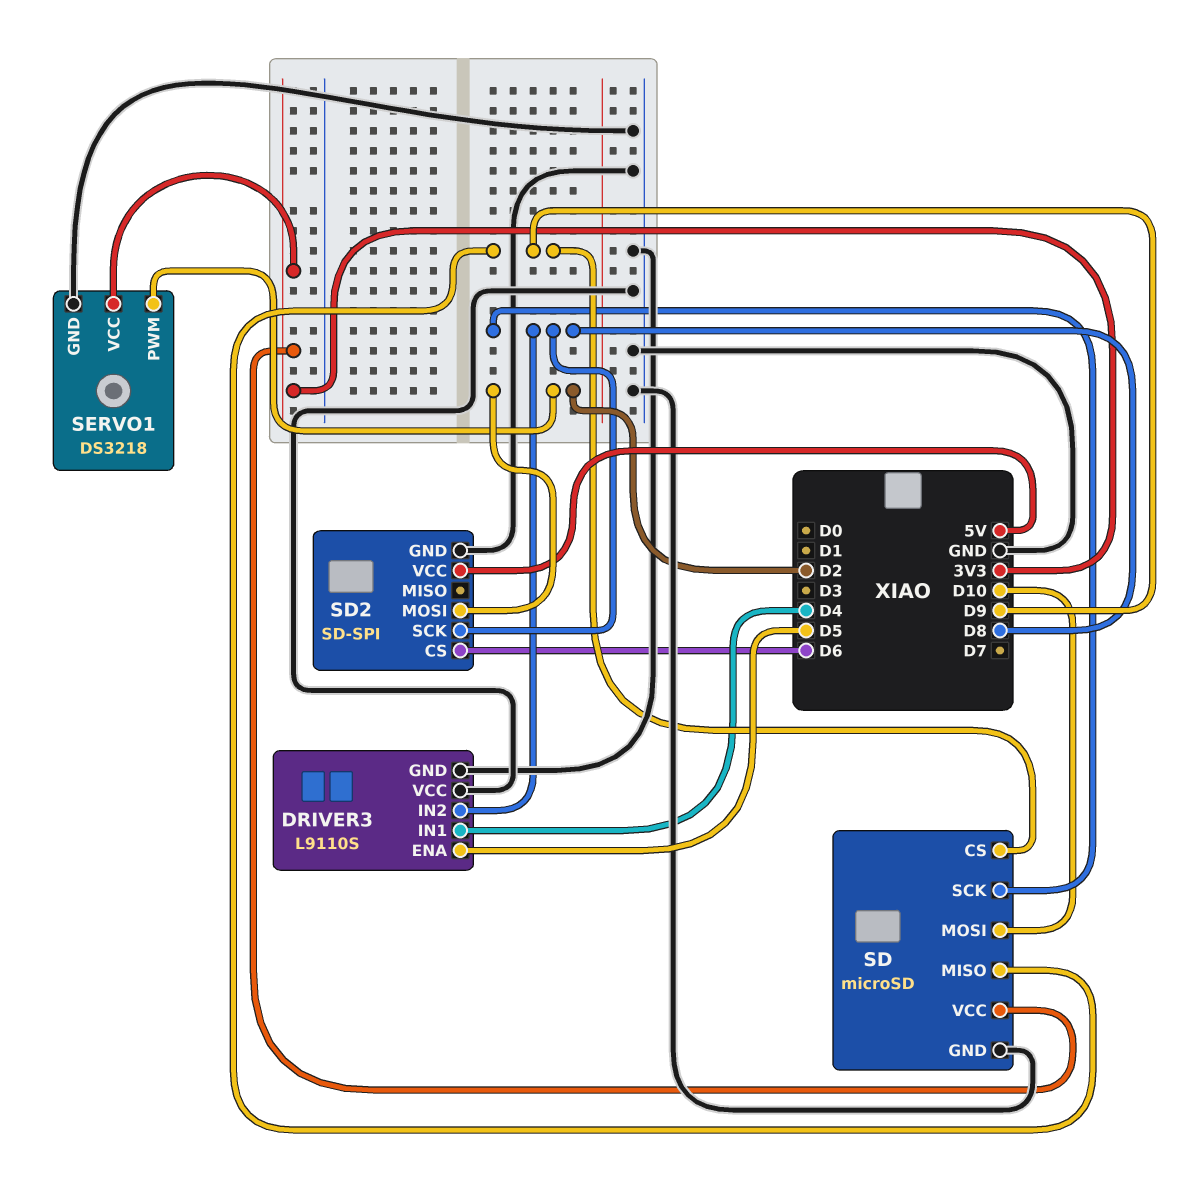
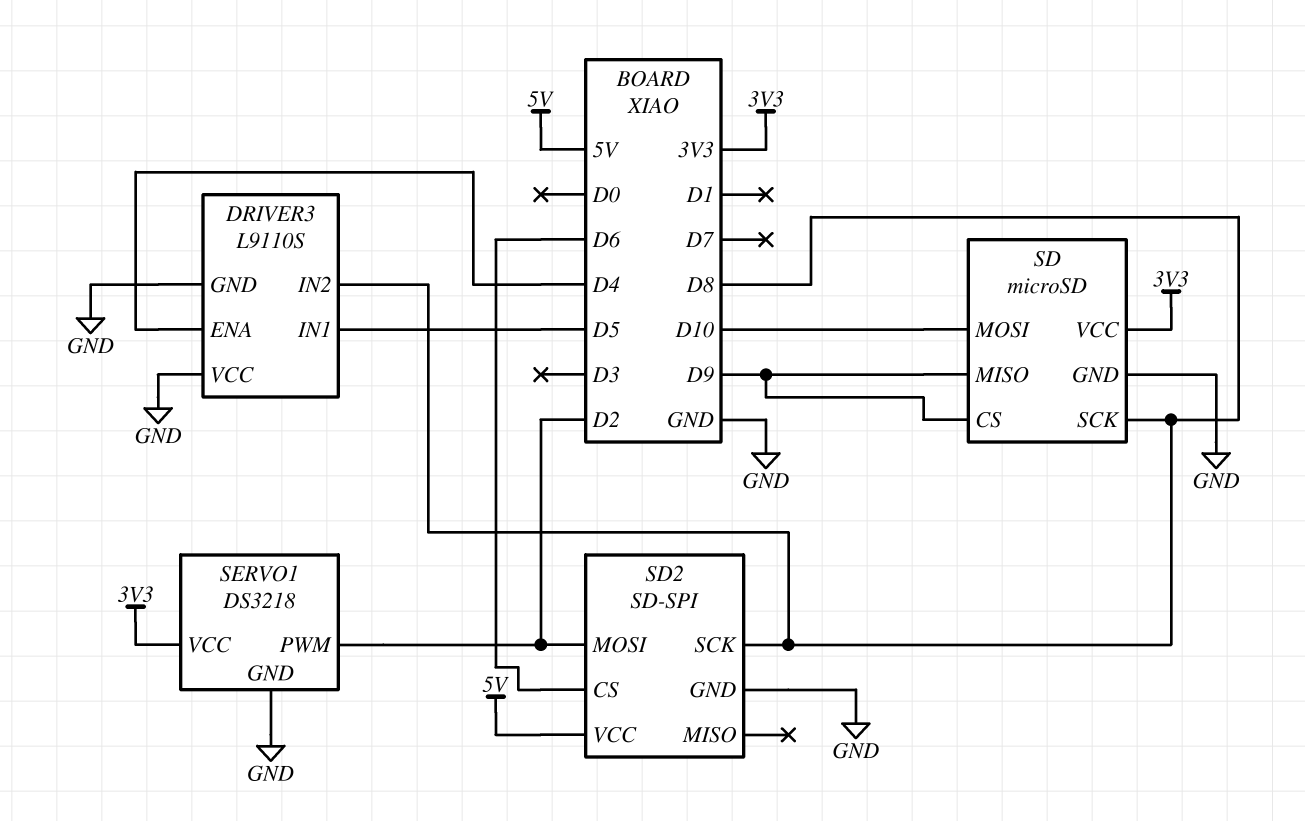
DRIVER3 pin ENA: D5 -> D4
DRIVER3 pin IN1: D4 -> D5

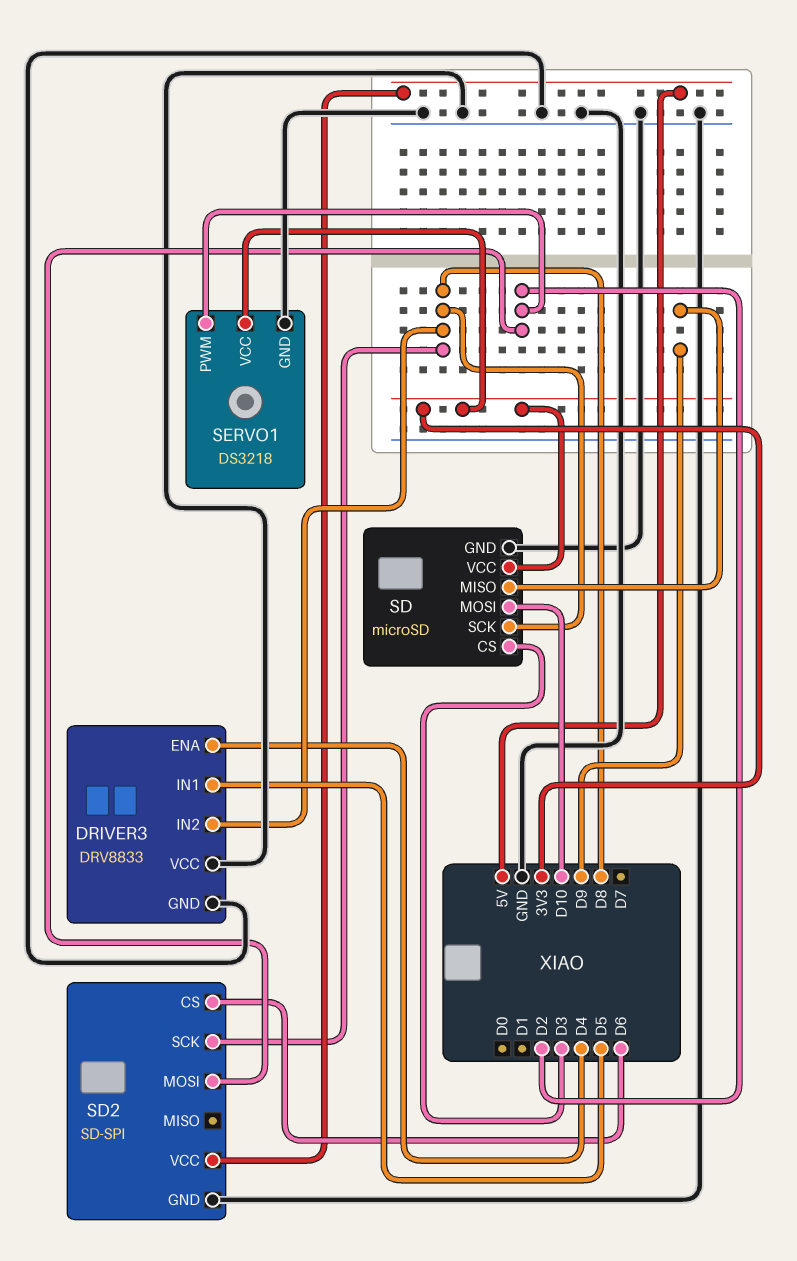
DRIVER3: L9110S -> DRV8833
SD pin CS: D9 -> D3

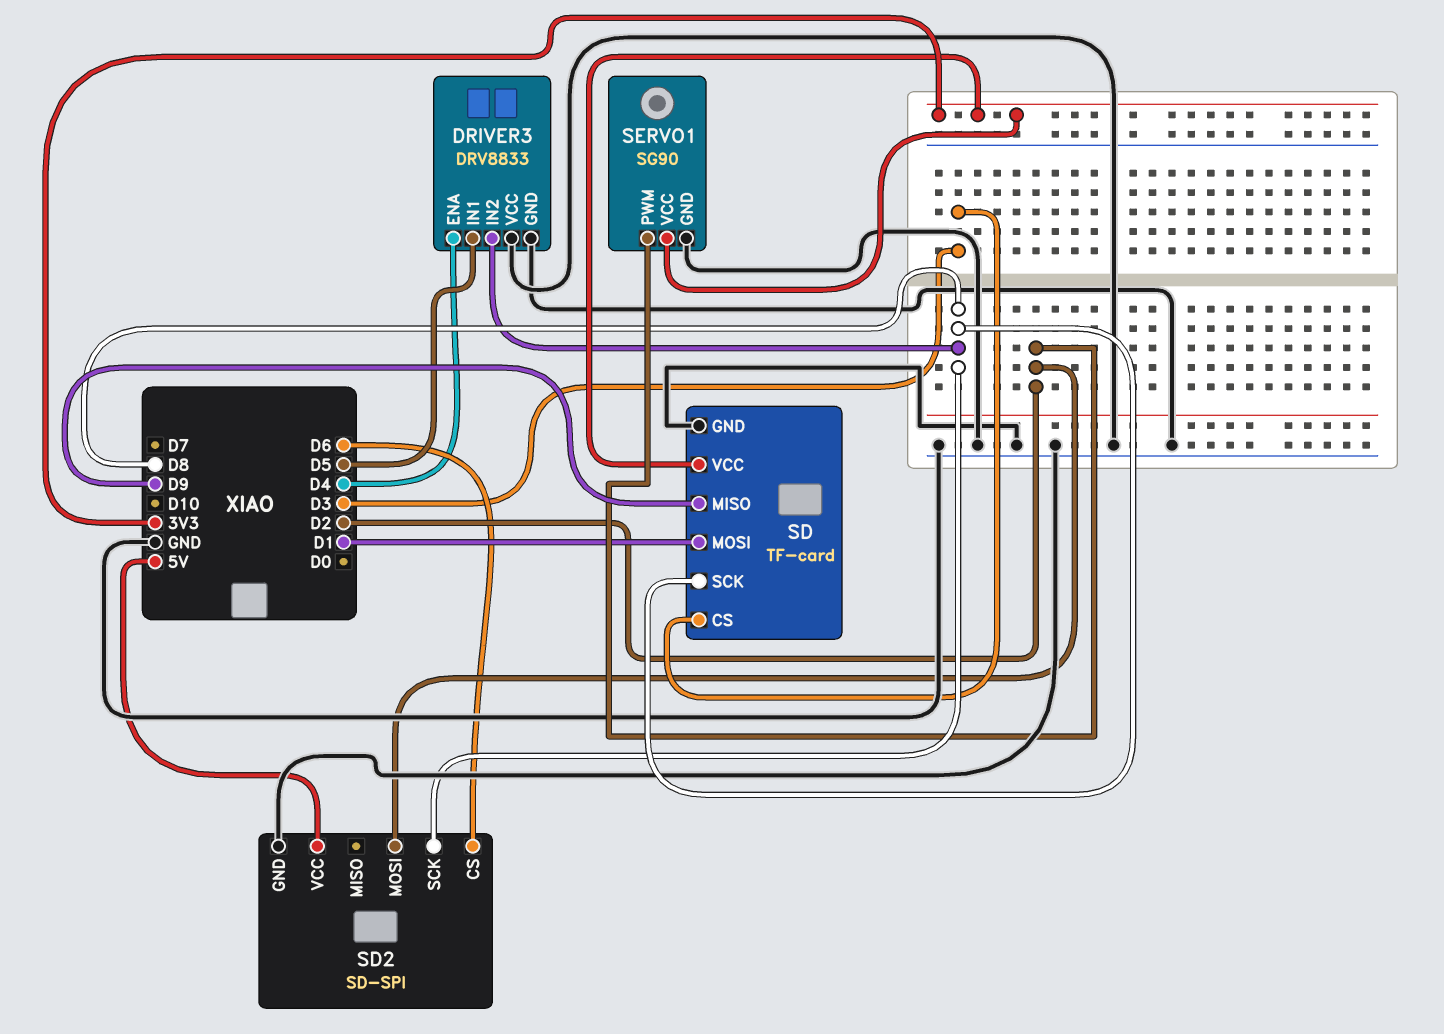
SD: microSD -> TF-card
SD pin MOSI: D10 -> D1
SERVO1: DS3218 -> SG90

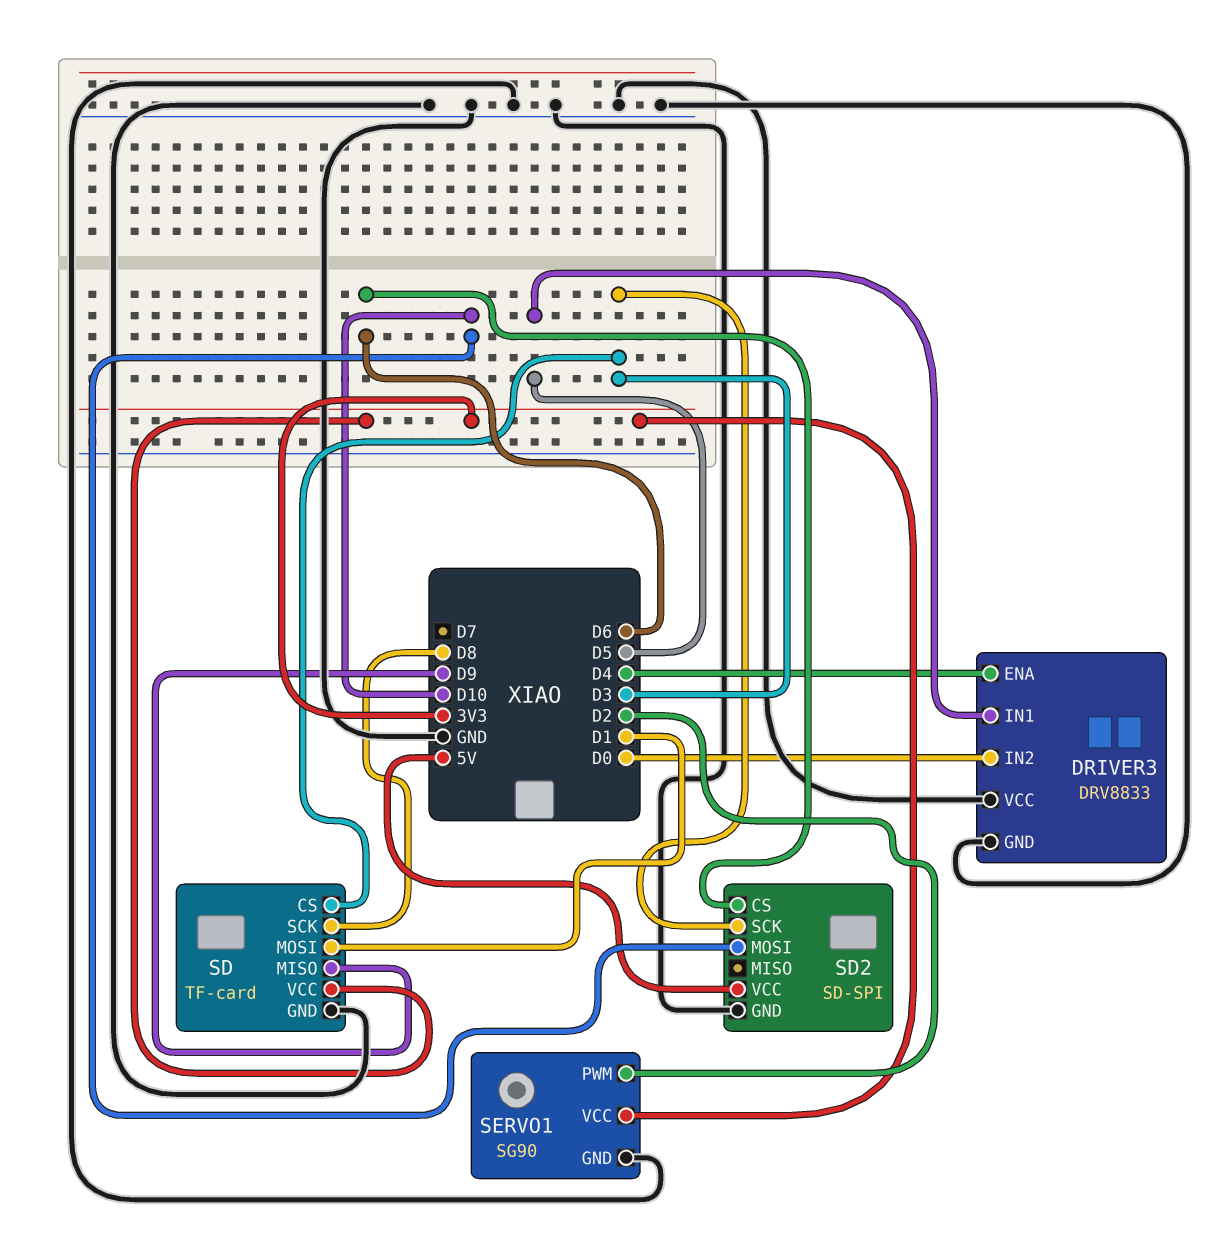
DRIVER3 pin IN2: D8 -> D0
SD2 pin MOSI: D2 -> D10
SD2 pin SCK: D8 -> D3

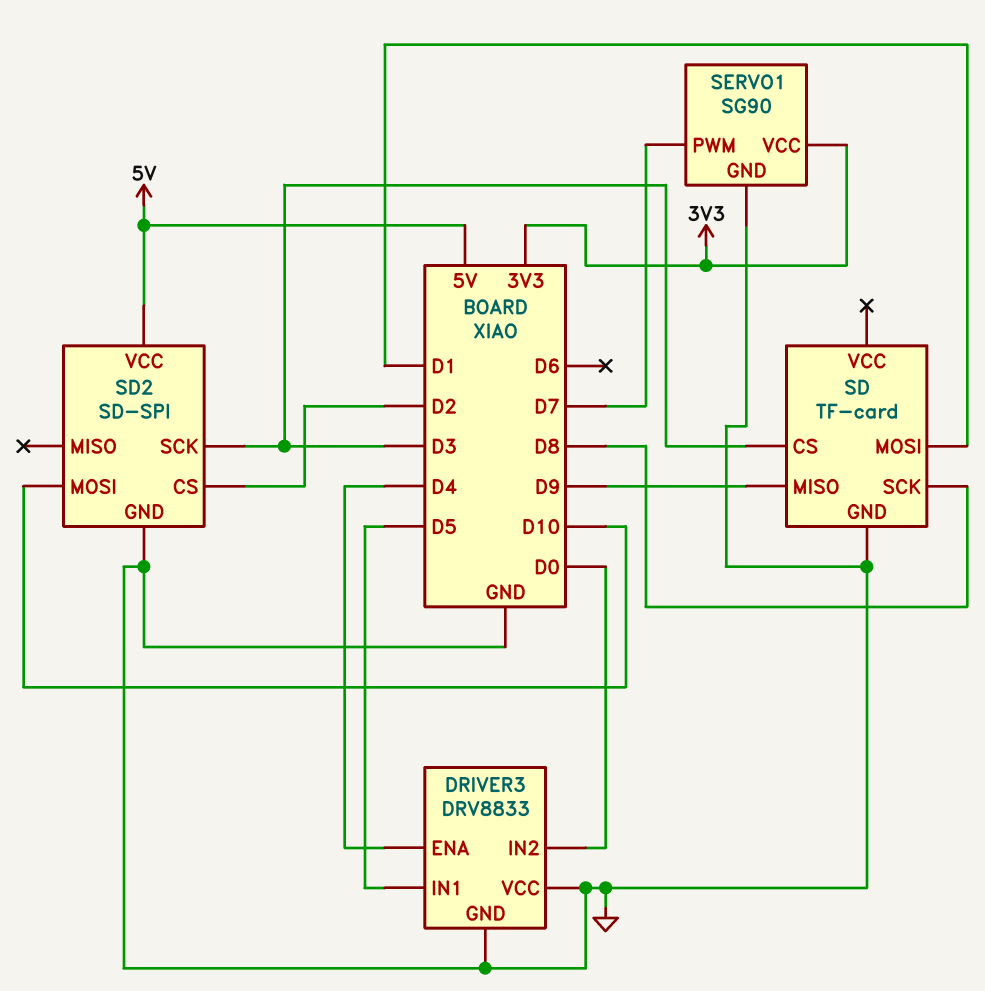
SD pin VCC: 3V3 -> none
SD2 pin CS: D6 -> D2
SERVO1 pin PWM: D2 -> D7

